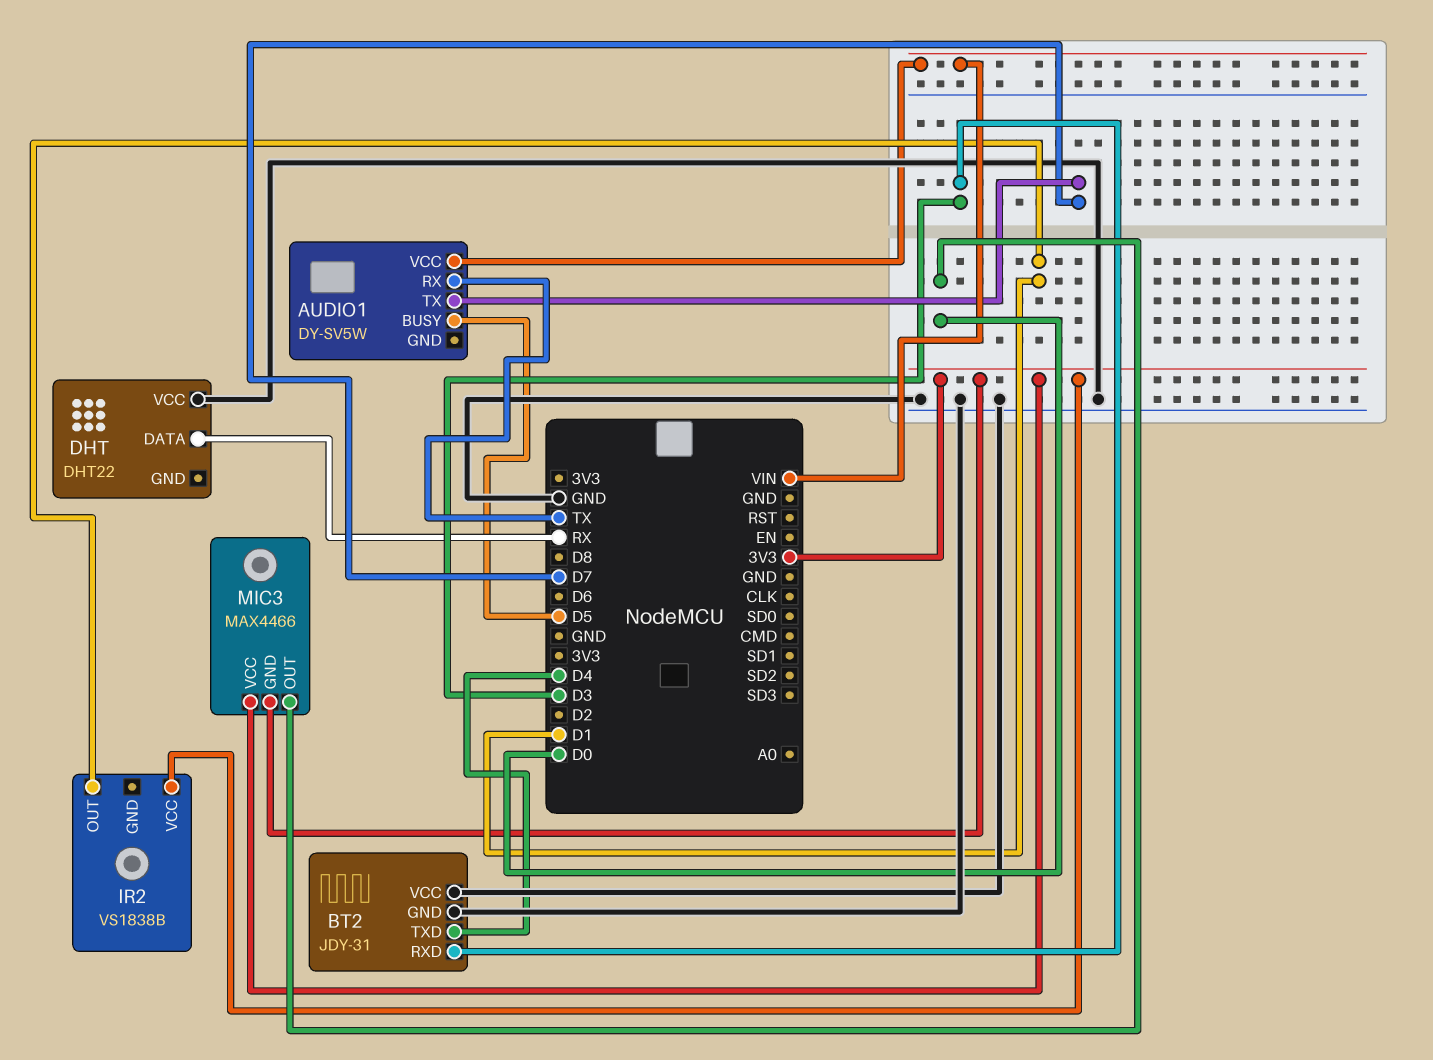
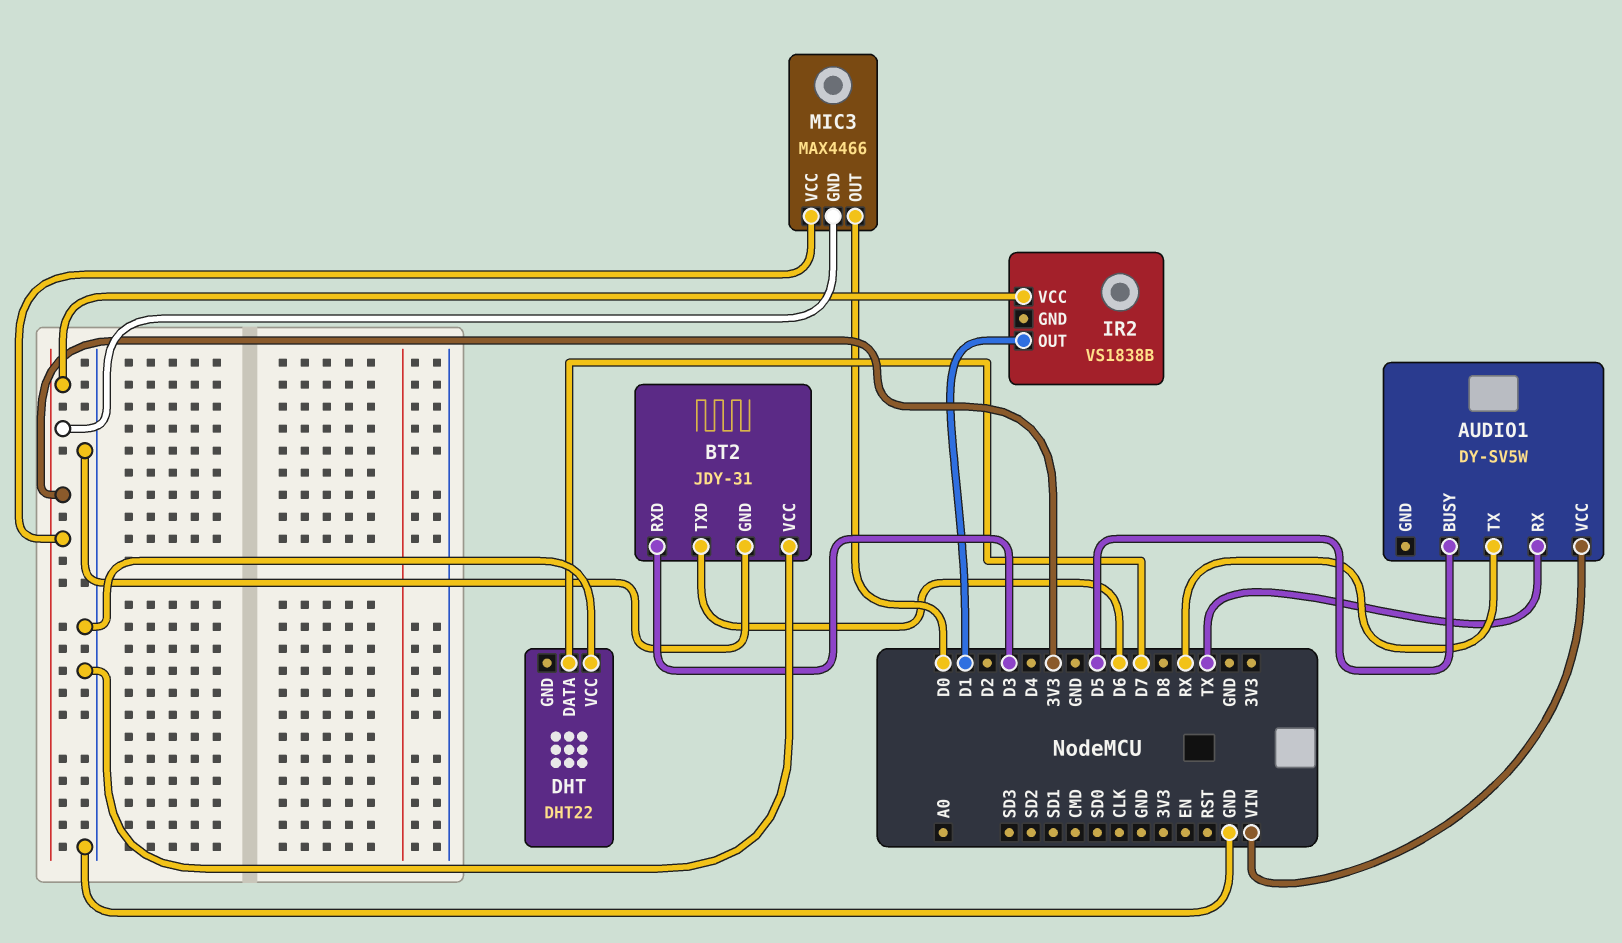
AUDIO1 pin TX: D7 -> RX
BT2 pin TXD: D4 -> D6
DHT pin DATA: RX -> D7

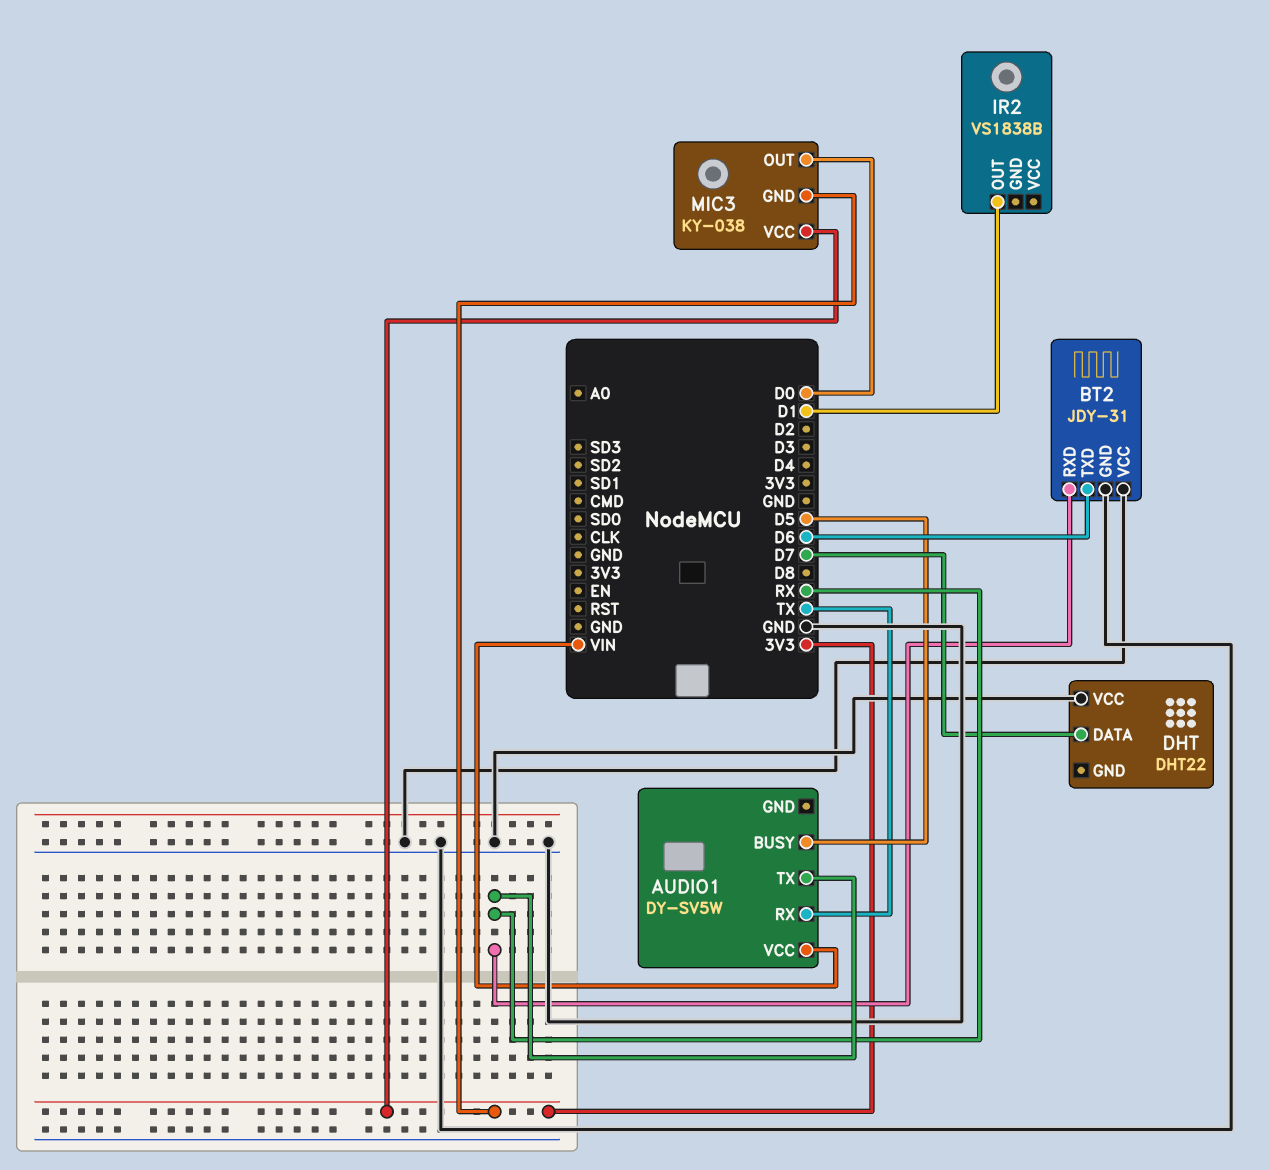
BT2 pin RXD: D3 -> RX
IR2 pin VCC: 3V3 -> none
MIC3: MAX4466 -> KY-038

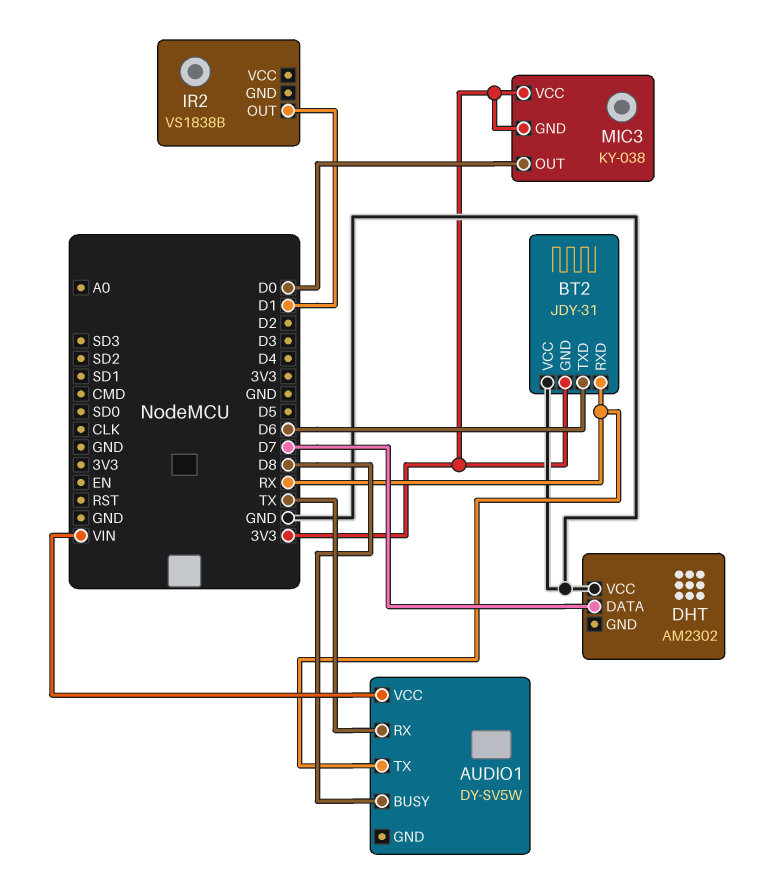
AUDIO1 pin BUSY: D5 -> D8
BT2 pin GND: GND -> 3V3
DHT: DHT22 -> AM2302

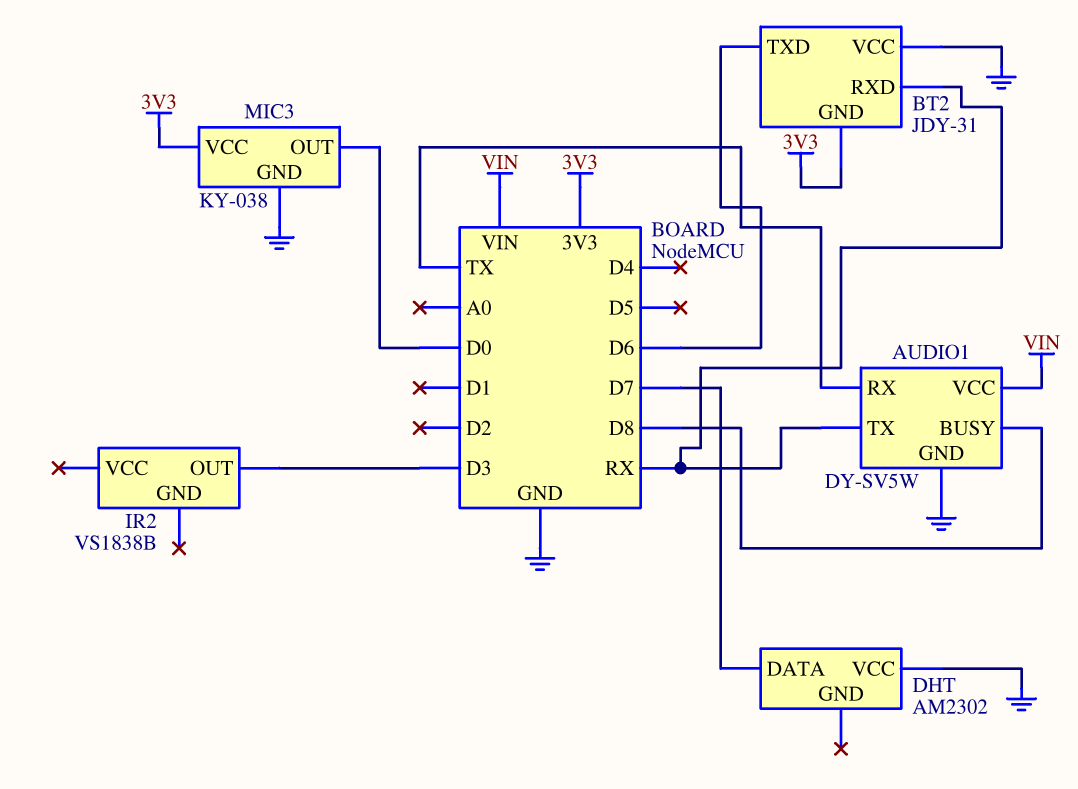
AUDIO1 pin GND: none -> GND
IR2 pin OUT: D1 -> D3
MIC3 pin GND: 3V3 -> GND

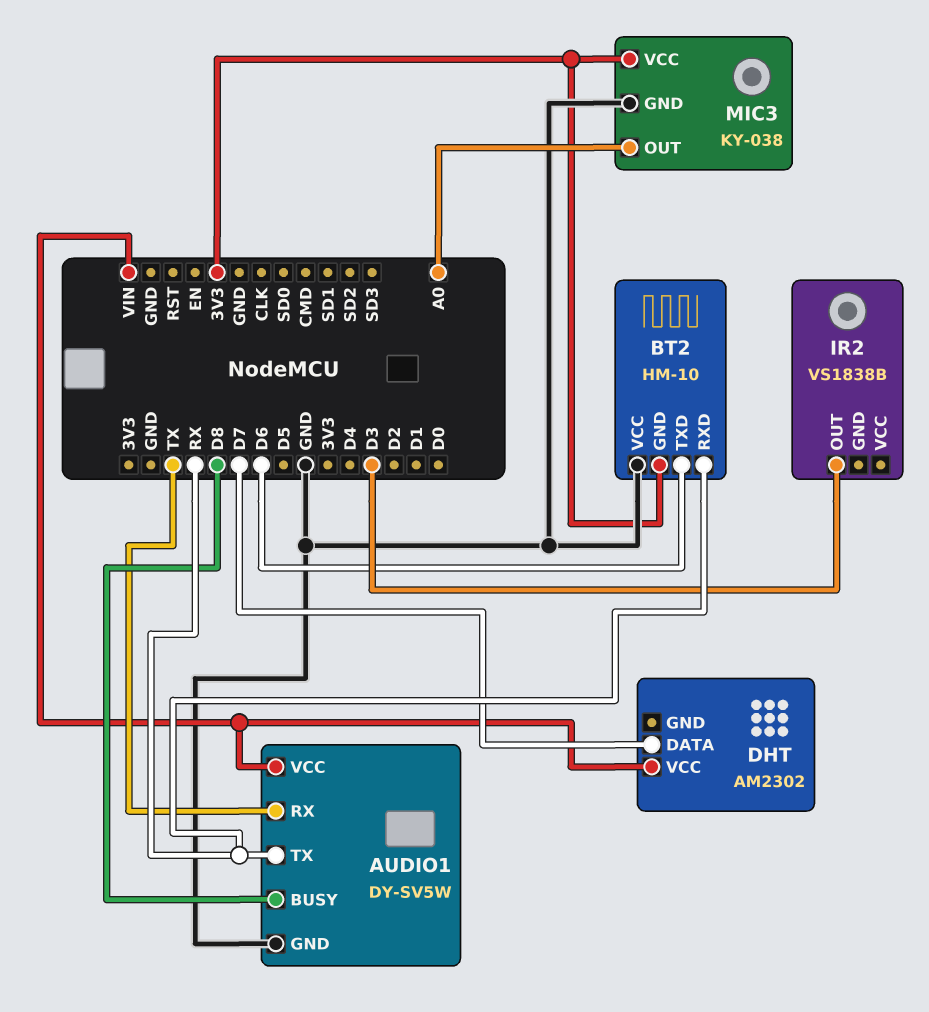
BT2: JDY-31 -> HM-10
DHT pin VCC: GND -> VIN
MIC3 pin OUT: D0 -> A0

